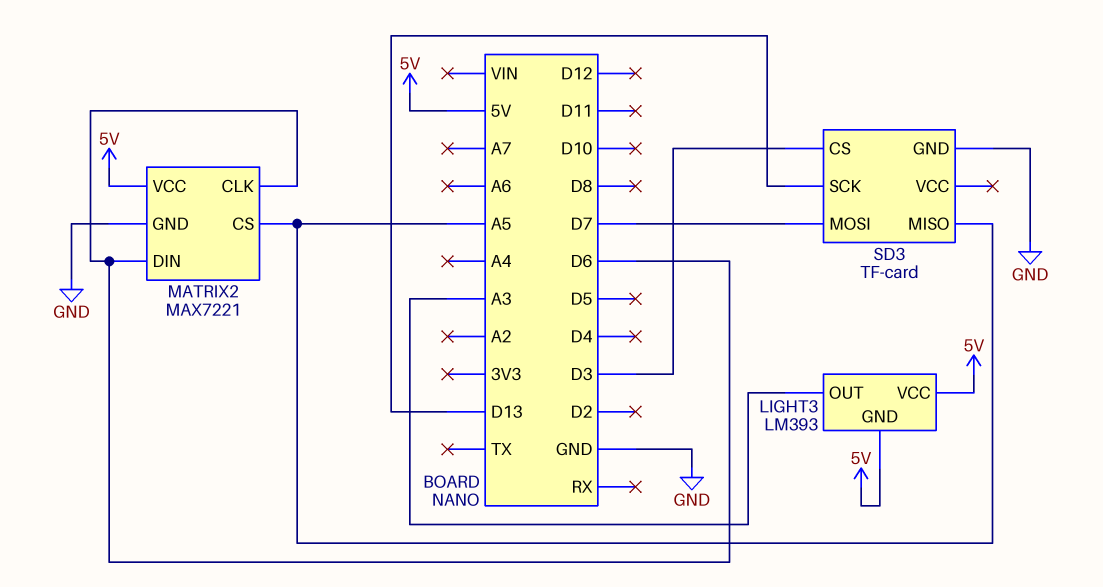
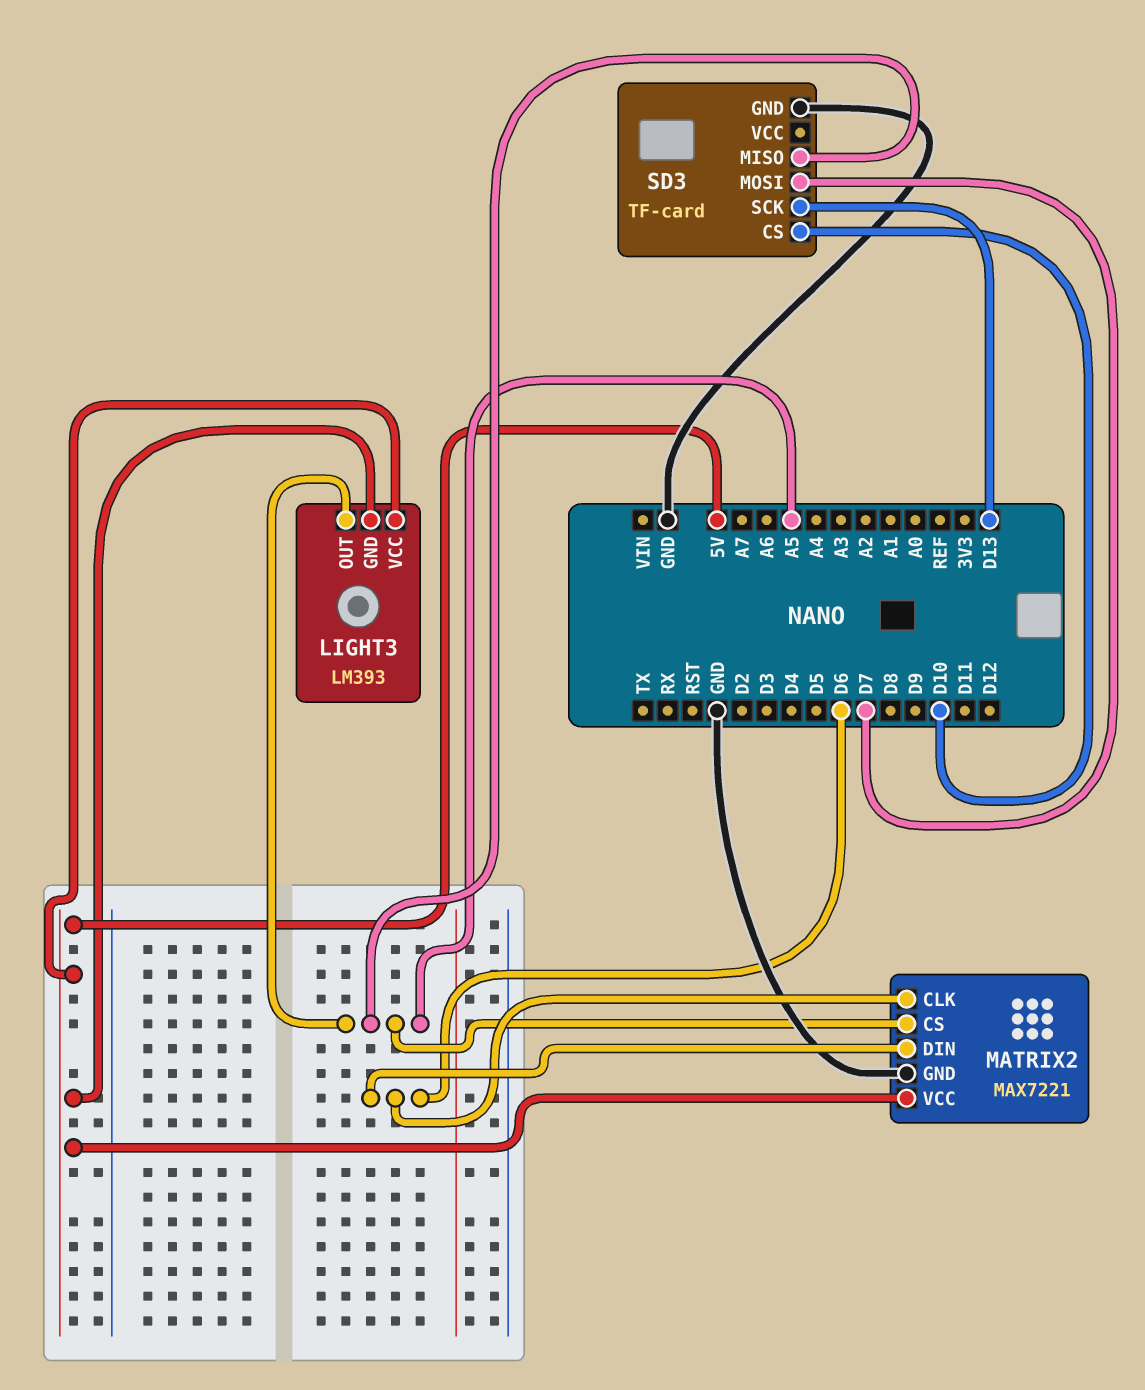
LIGHT3 pin OUT: A3 -> A5
SD3 pin CS: D3 -> D10

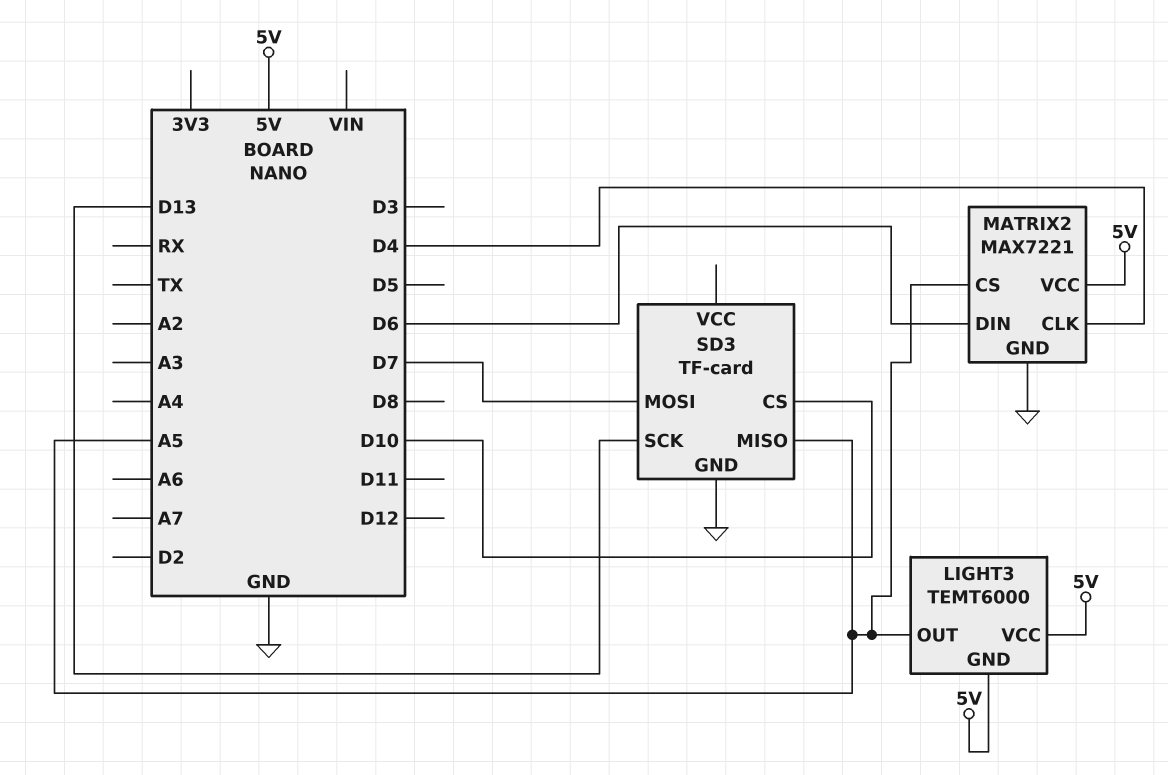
LIGHT3: LM393 -> TEMT6000
MATRIX2 pin CLK: D6 -> D4

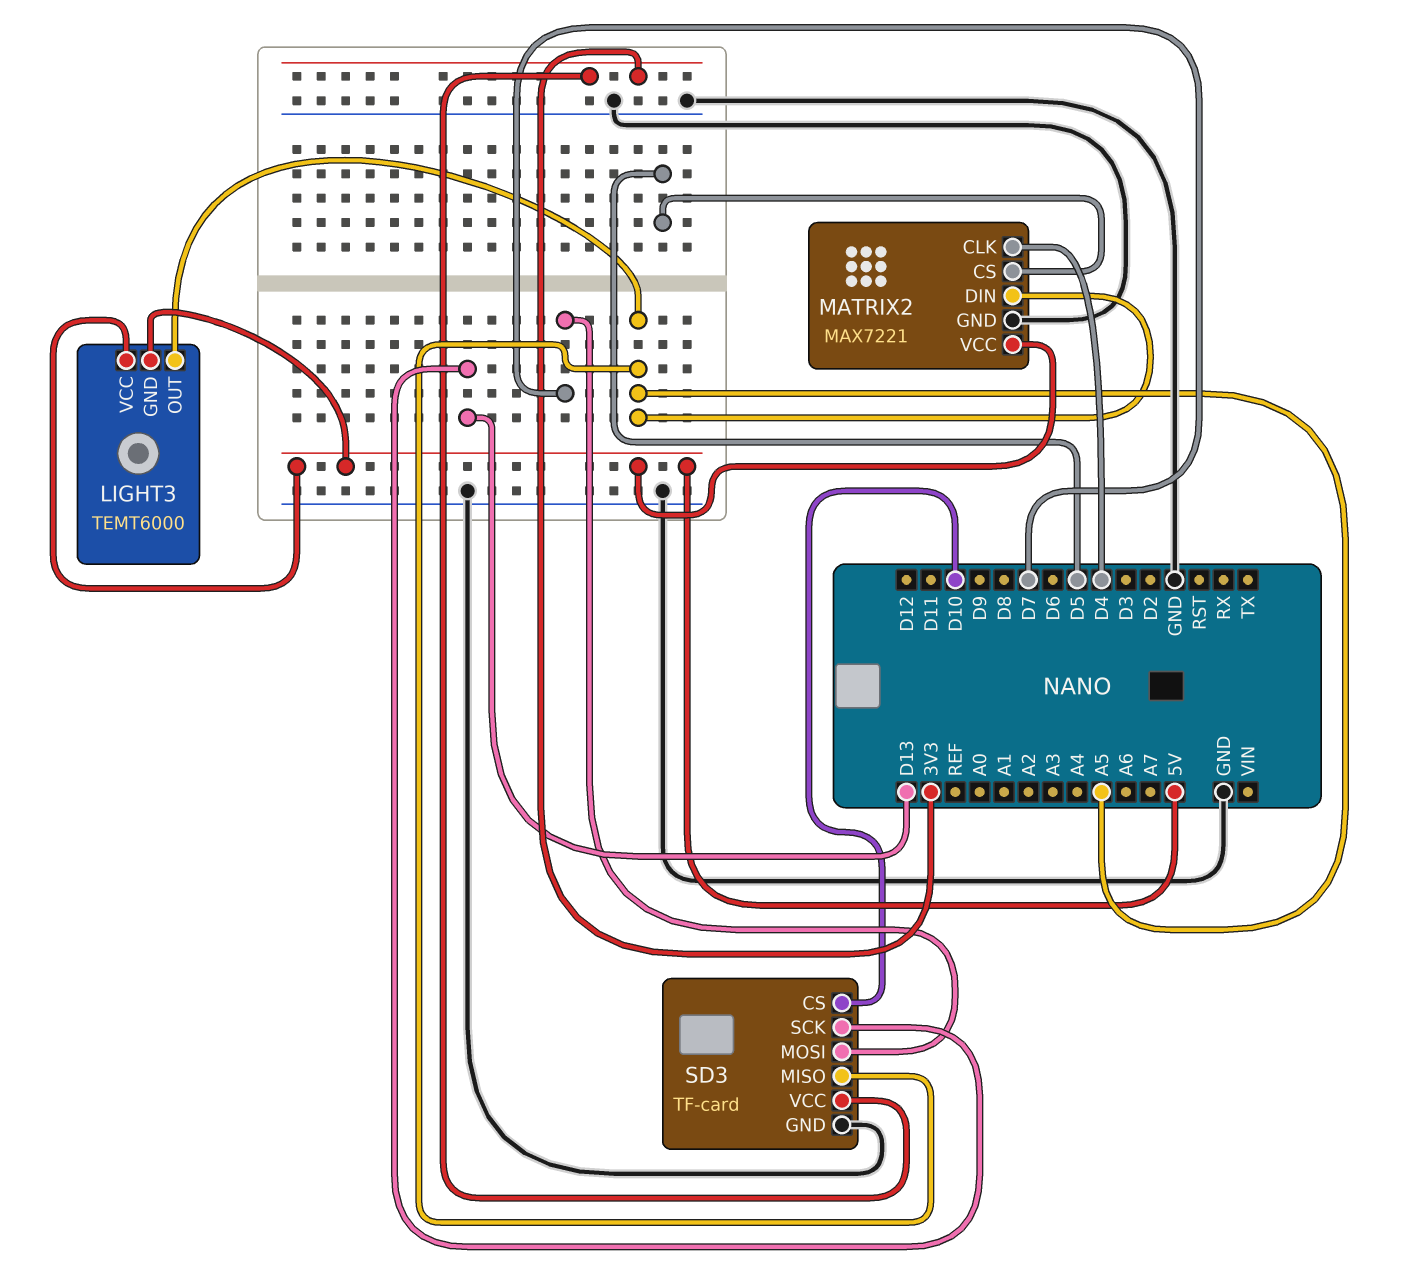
MATRIX2 pin CS: A5 -> D5
MATRIX2 pin DIN: D6 -> A5
SD3 pin VCC: none -> 3V3

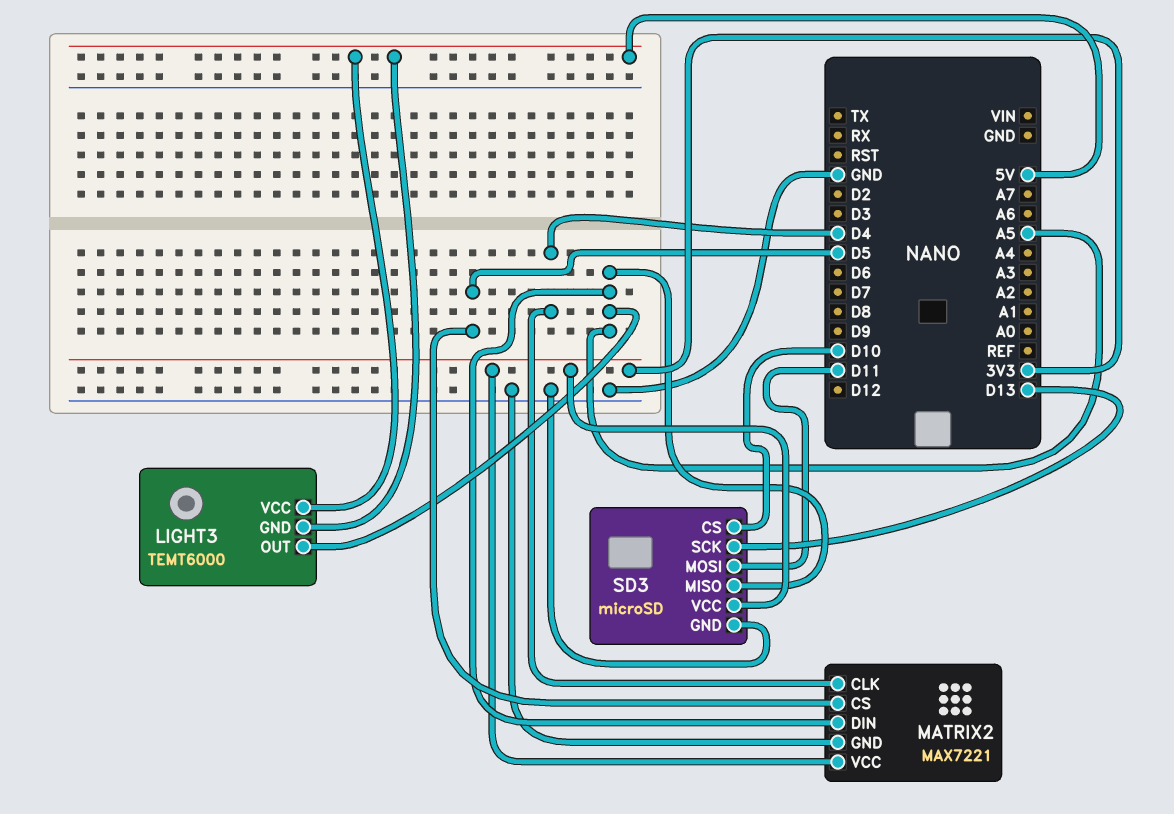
MATRIX2 pin VCC: 5V -> 3V3
SD3: TF-card -> microSD
SD3 pin MOSI: D7 -> D11

